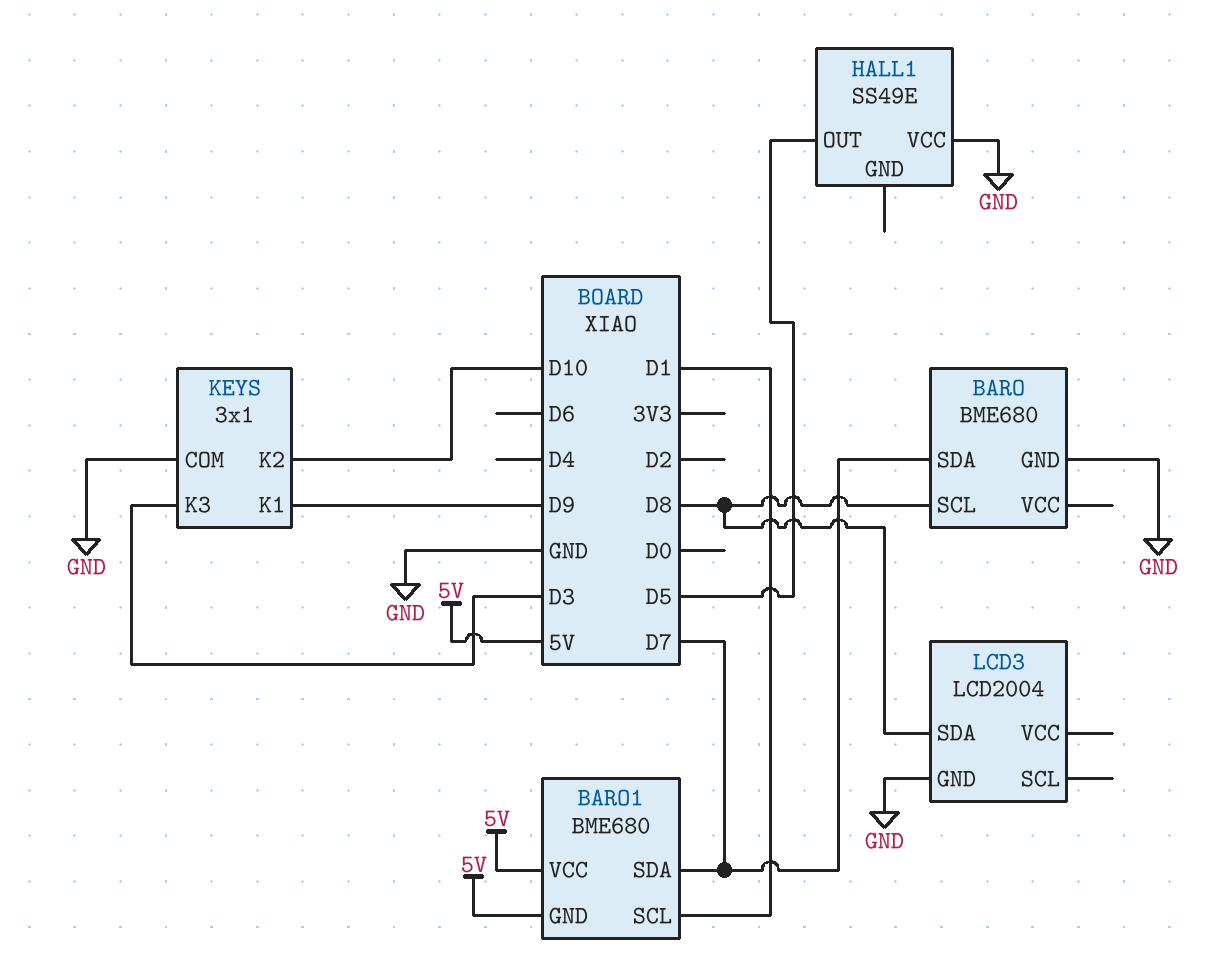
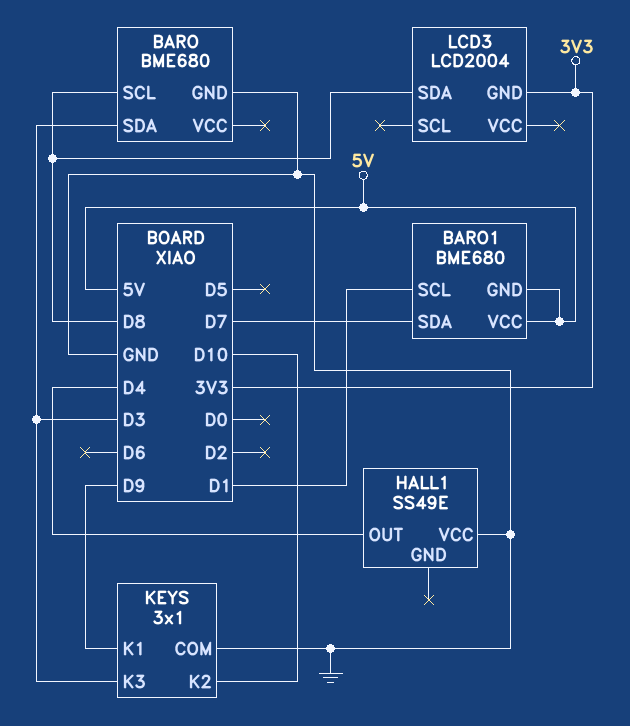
BARO pin SDA: D7 -> D3
HALL1 pin OUT: D5 -> D4
LCD3 pin GND: GND -> 3V3

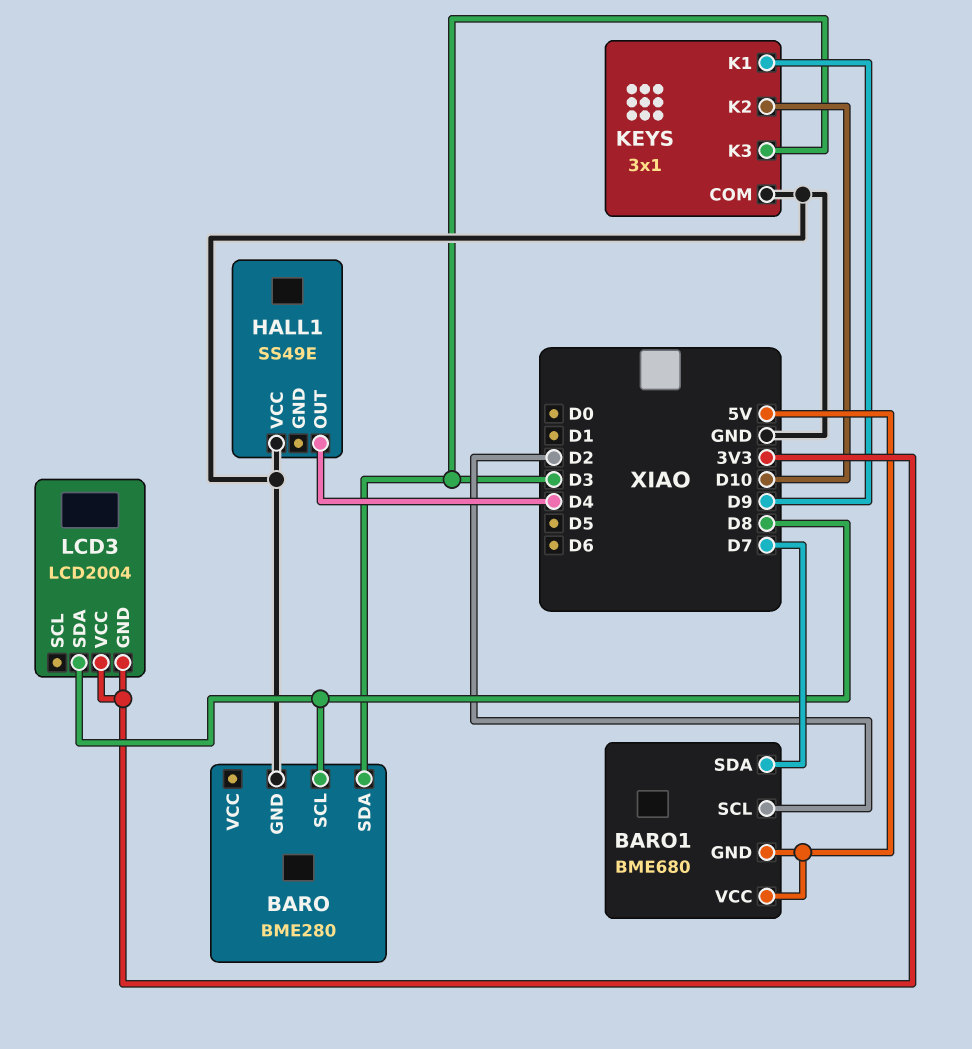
BARO: BME680 -> BME280
BARO1 pin SCL: D1 -> D2
LCD3 pin VCC: none -> 3V3

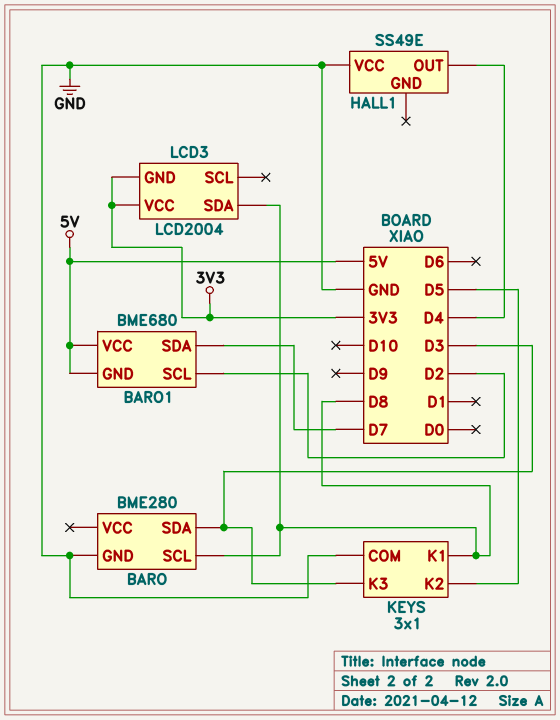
KEYS pin K1: D9 -> D8
KEYS pin K2: D10 -> D5

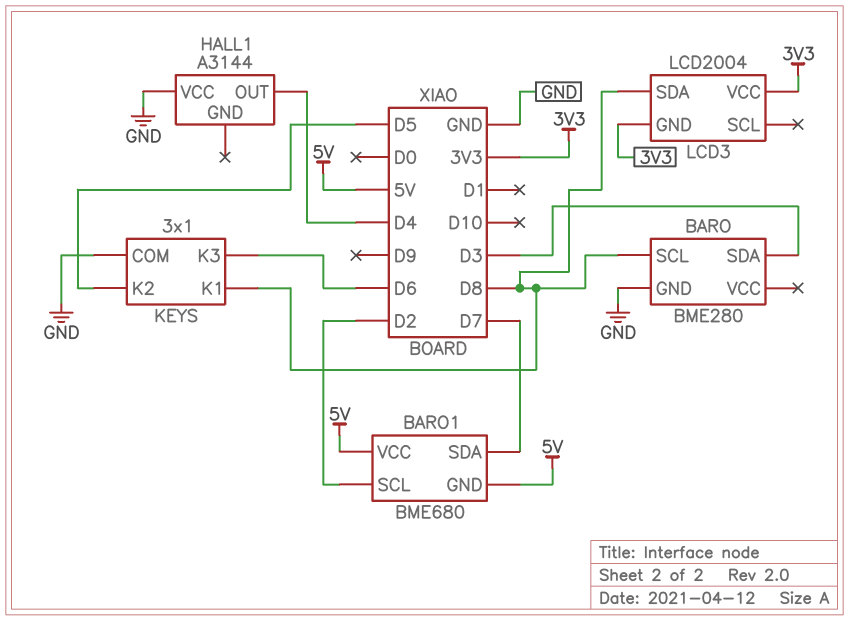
HALL1: SS49E -> A3144
KEYS pin K3: D3 -> D6

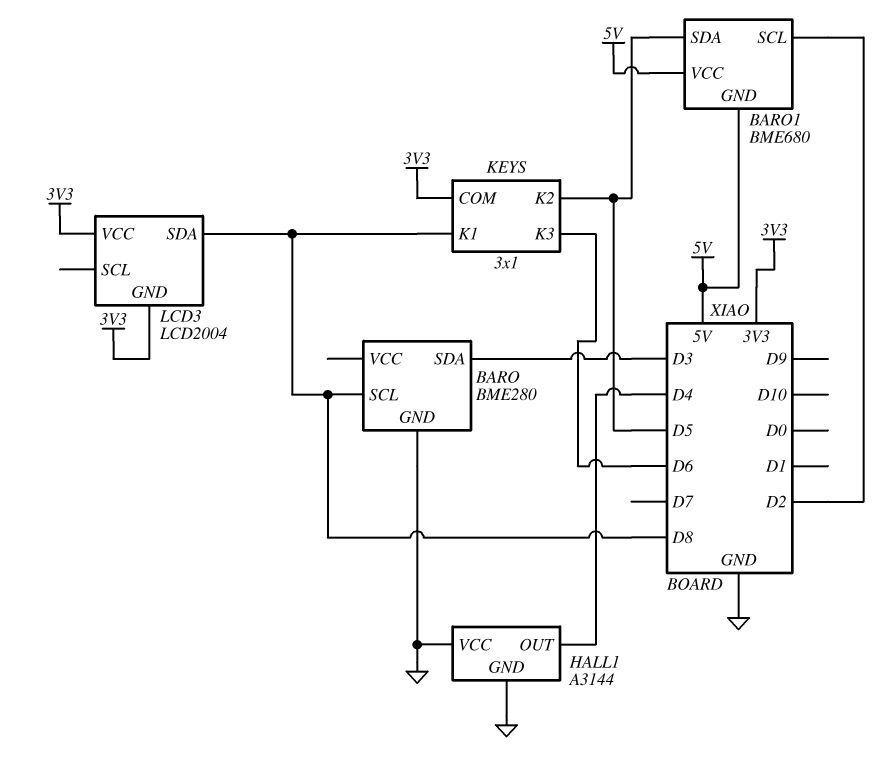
BARO1 pin SDA: D7 -> D5
HALL1 pin GND: none -> GND
KEYS pin COM: GND -> 3V3

